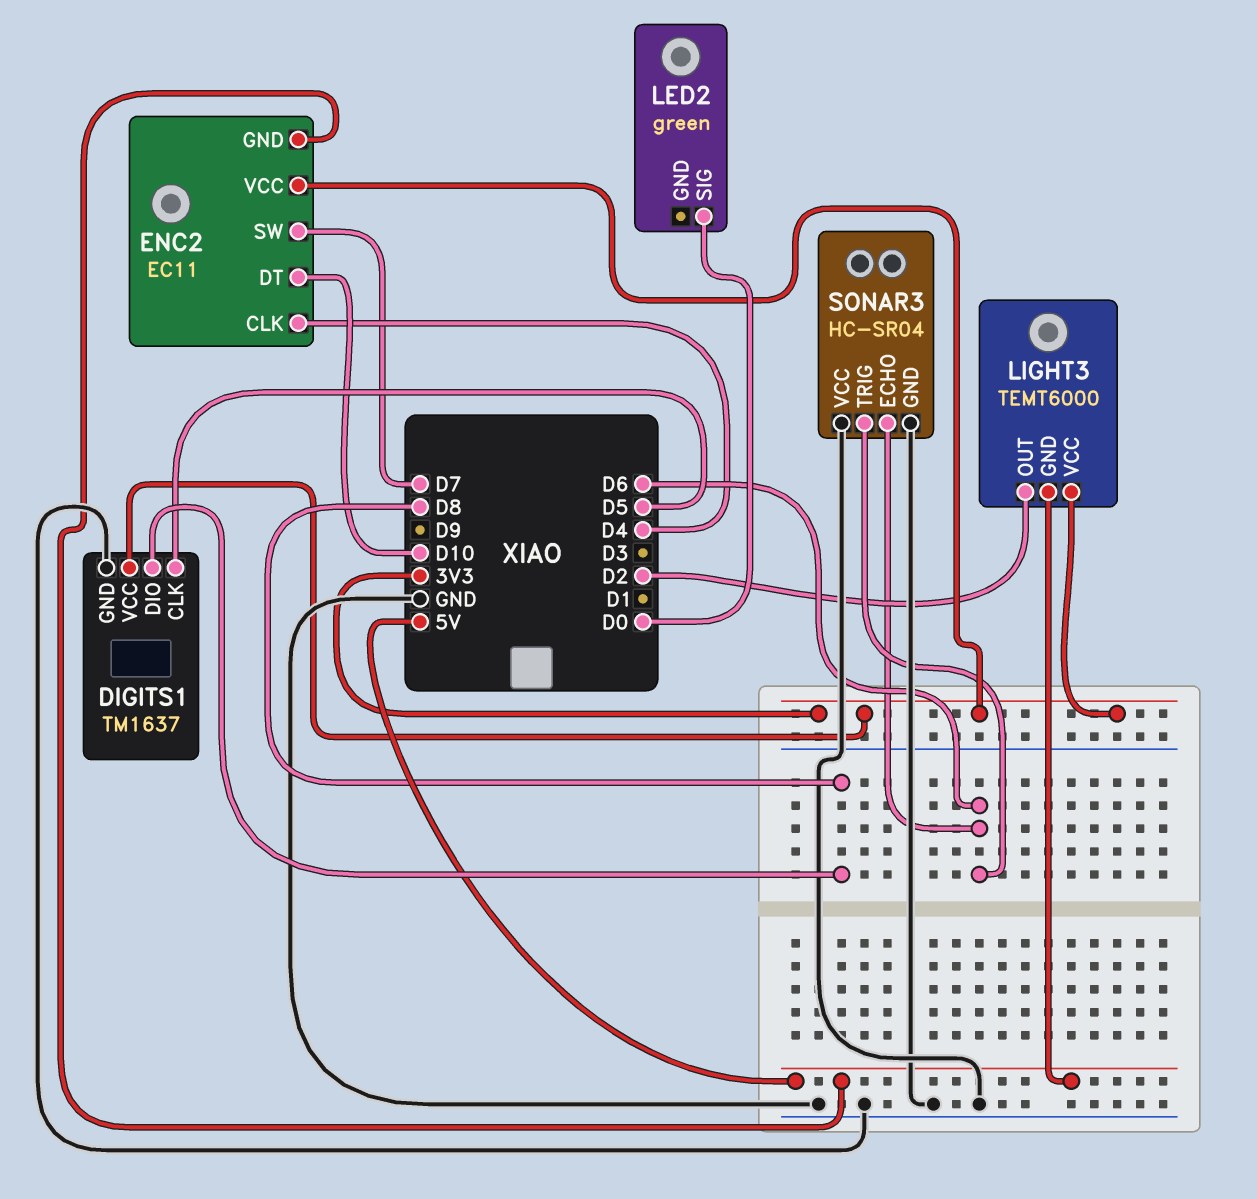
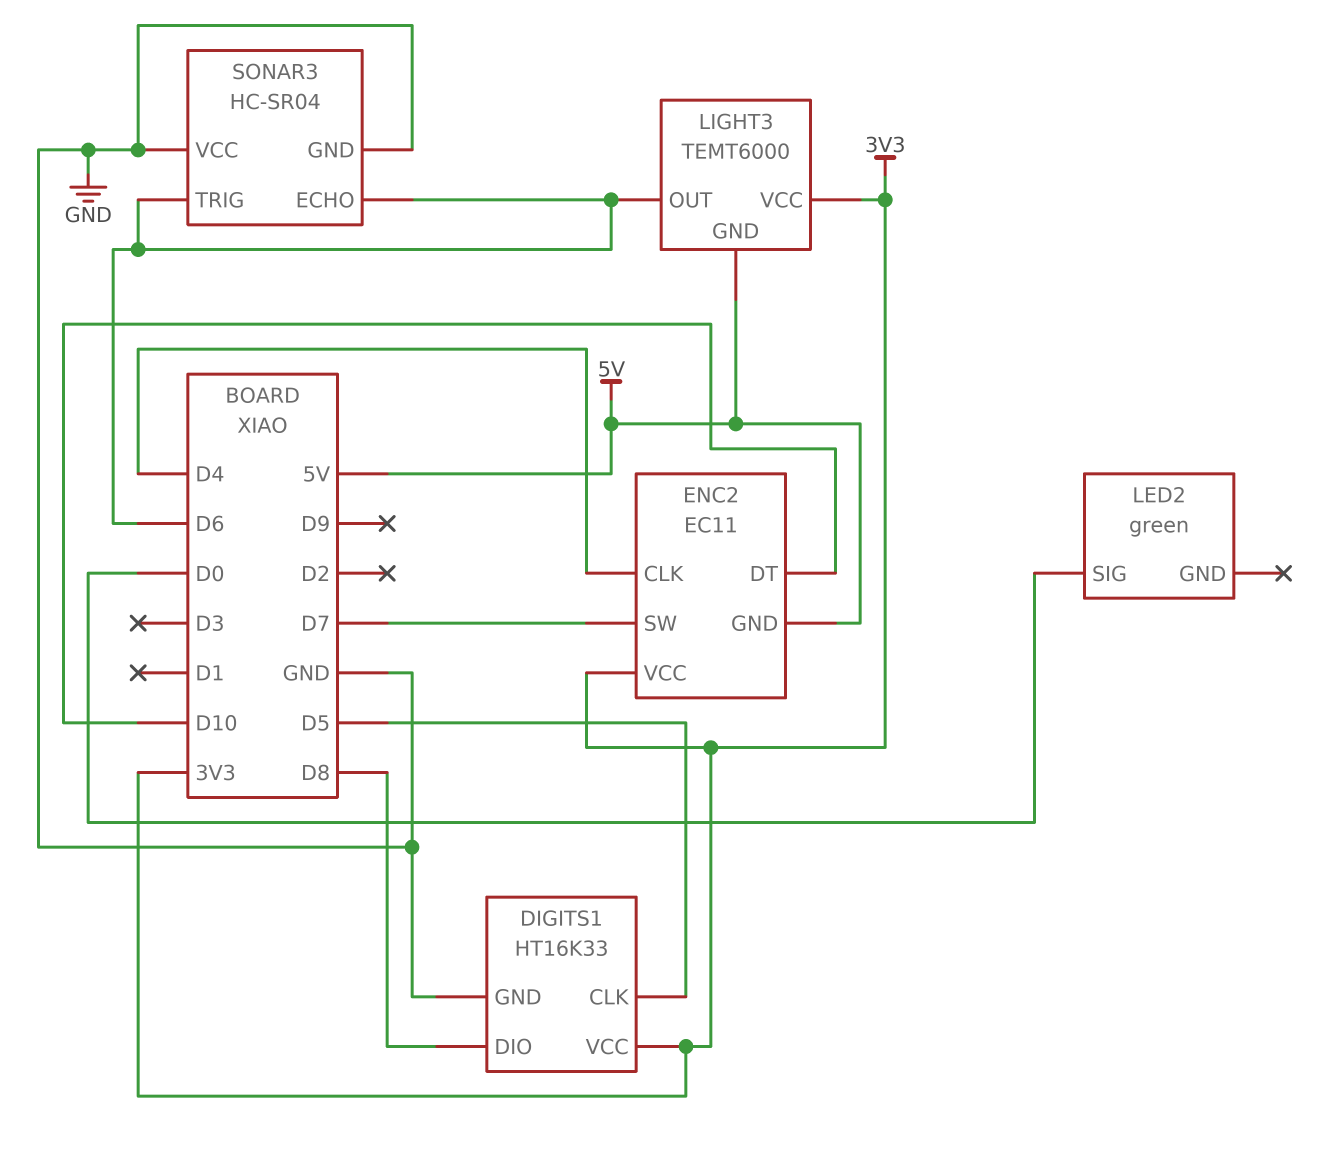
DIGITS1: TM1637 -> HT16K33
LIGHT3 pin OUT: D2 -> D6

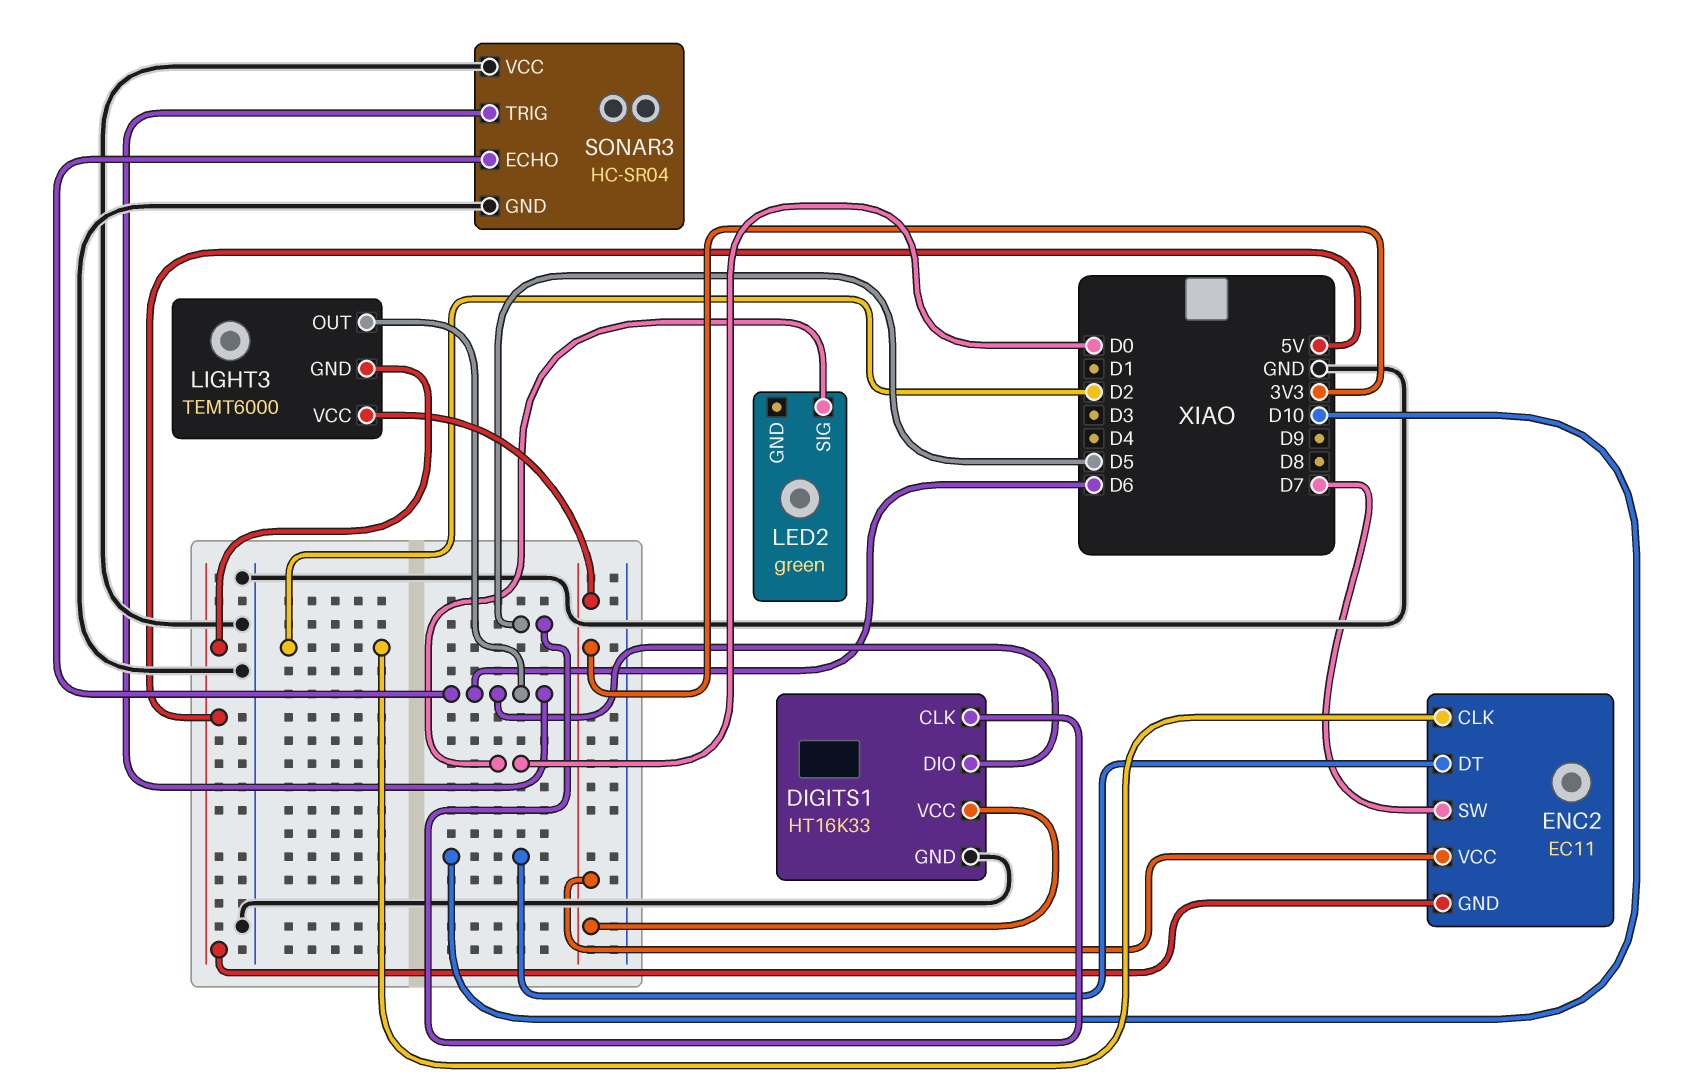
DIGITS1 pin DIO: D8 -> D6
ENC2 pin CLK: D4 -> D2

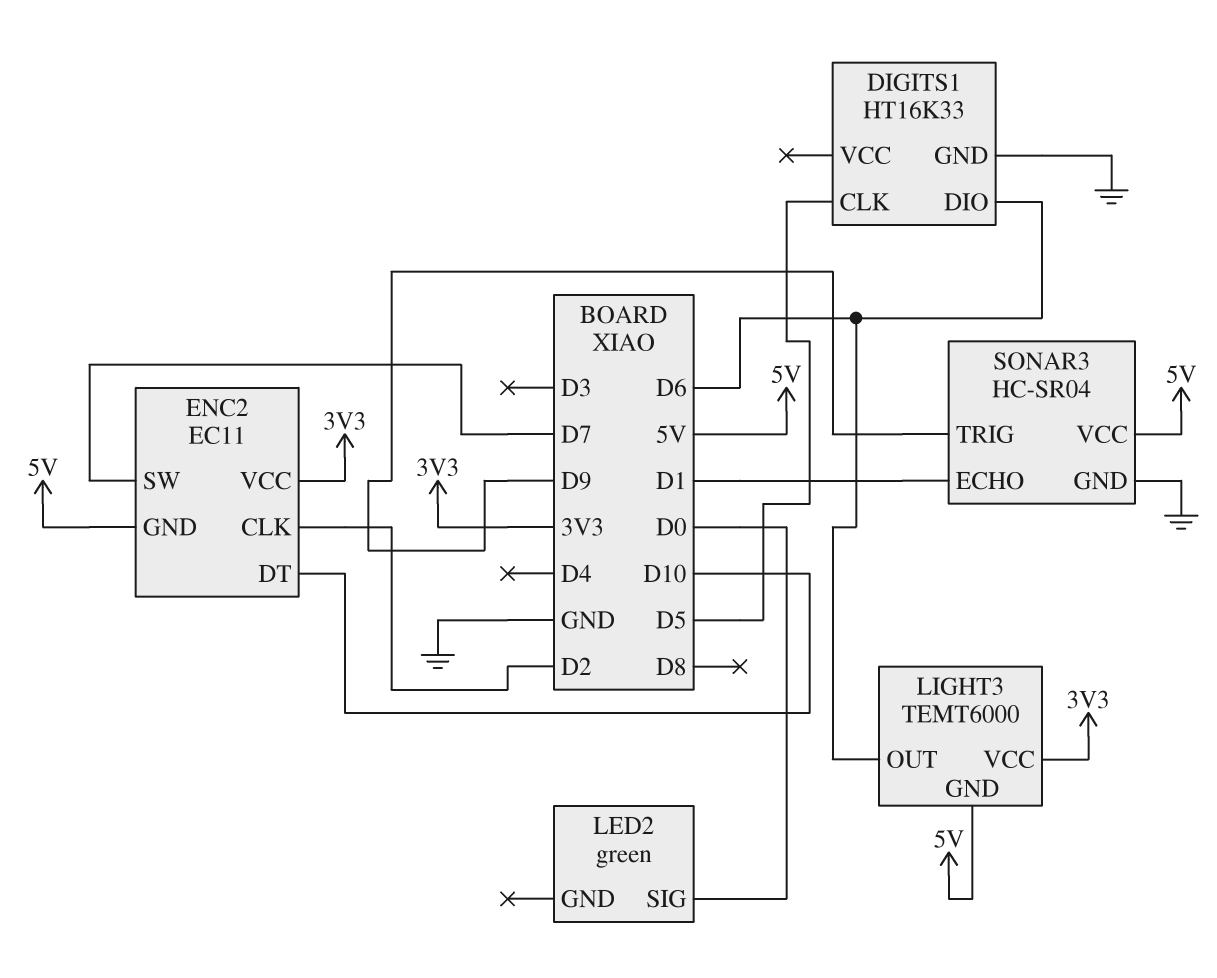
DIGITS1 pin VCC: 3V3 -> none
SONAR3 pin ECHO: D6 -> D1
SONAR3 pin TRIG: D6 -> D9
SONAR3 pin VCC: GND -> 5V

